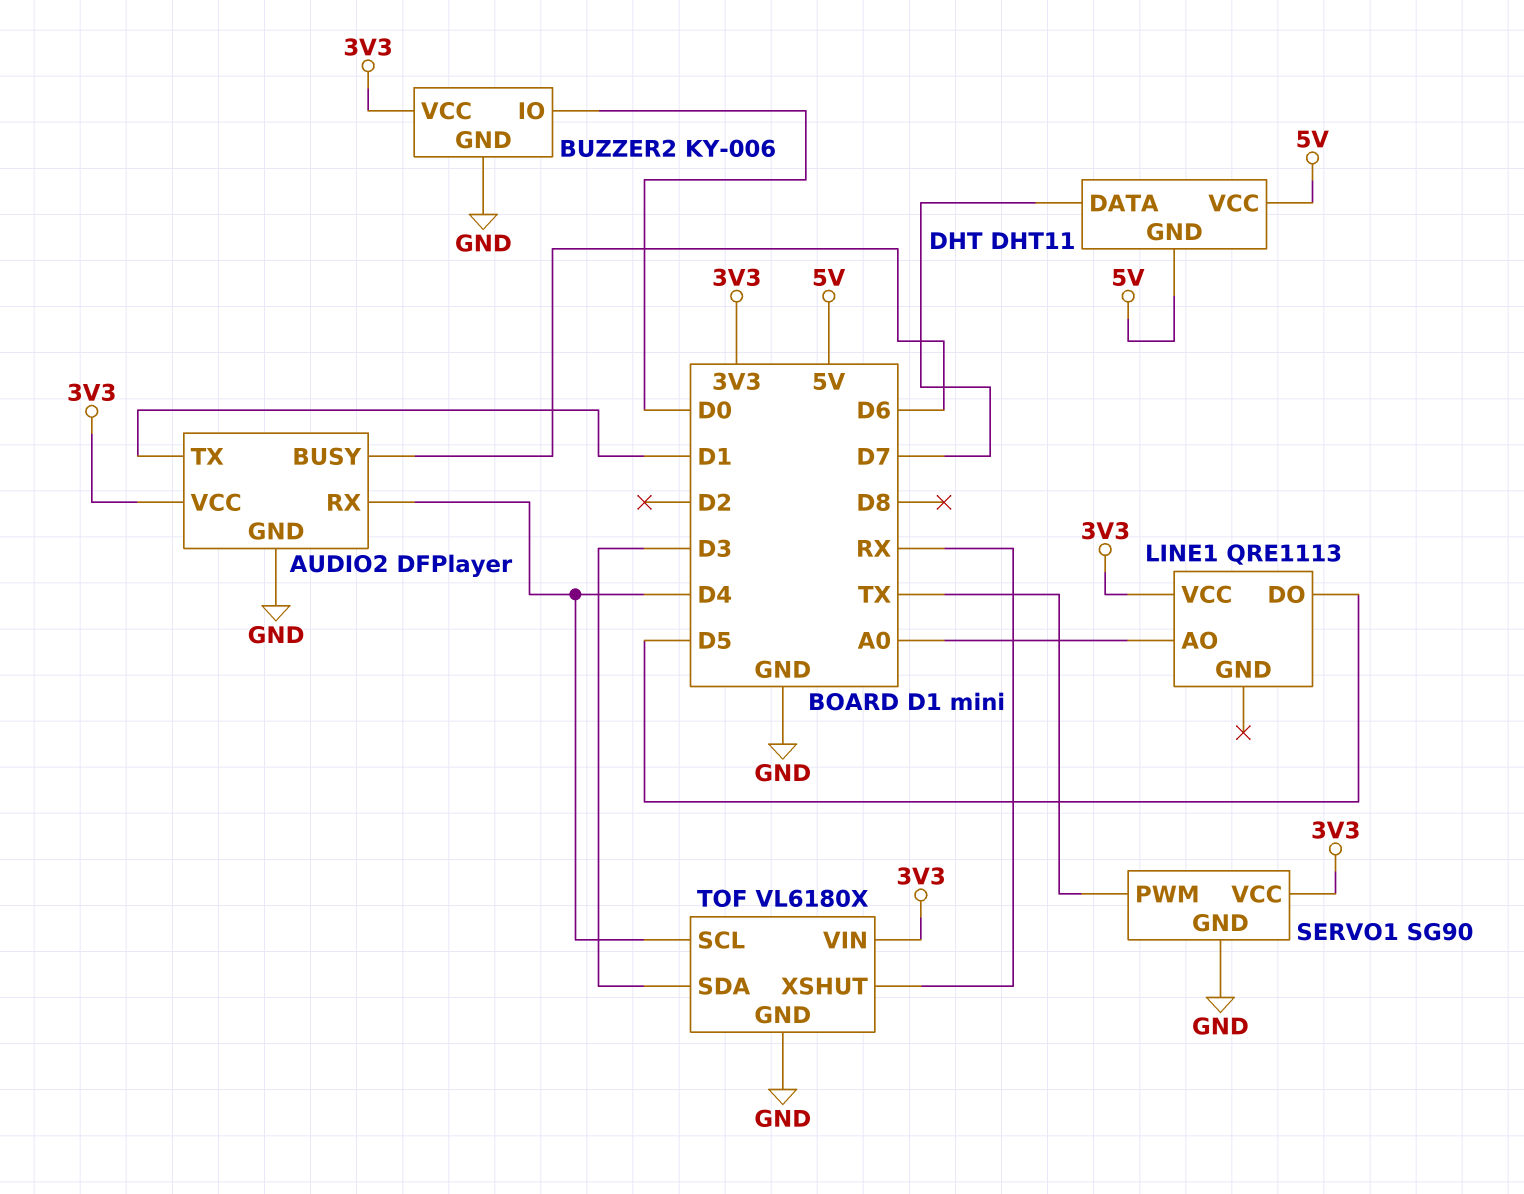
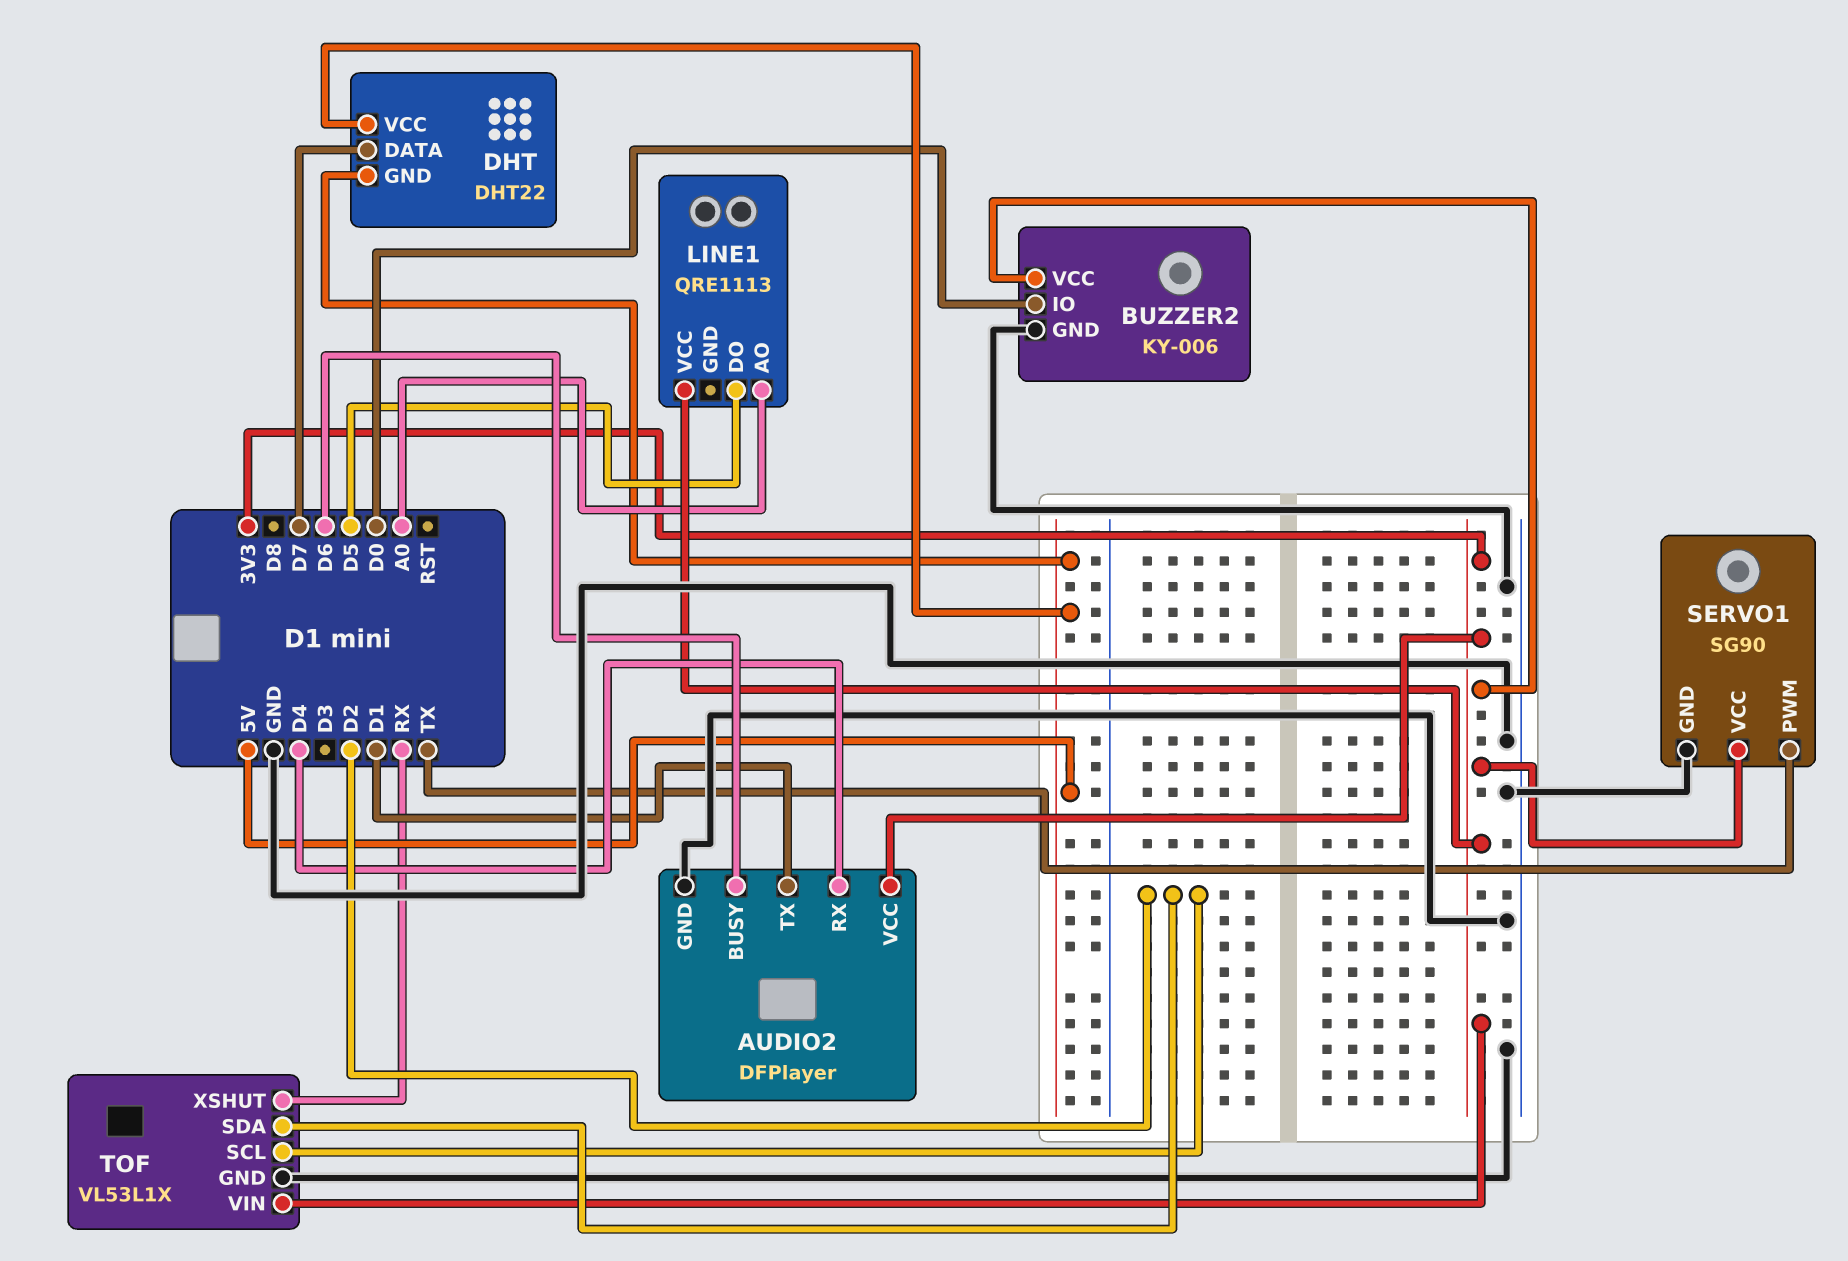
DHT: DHT11 -> DHT22
TOF: VL6180X -> VL53L1X
TOF pin SCL: D4 -> D2
TOF pin SDA: D3 -> D2

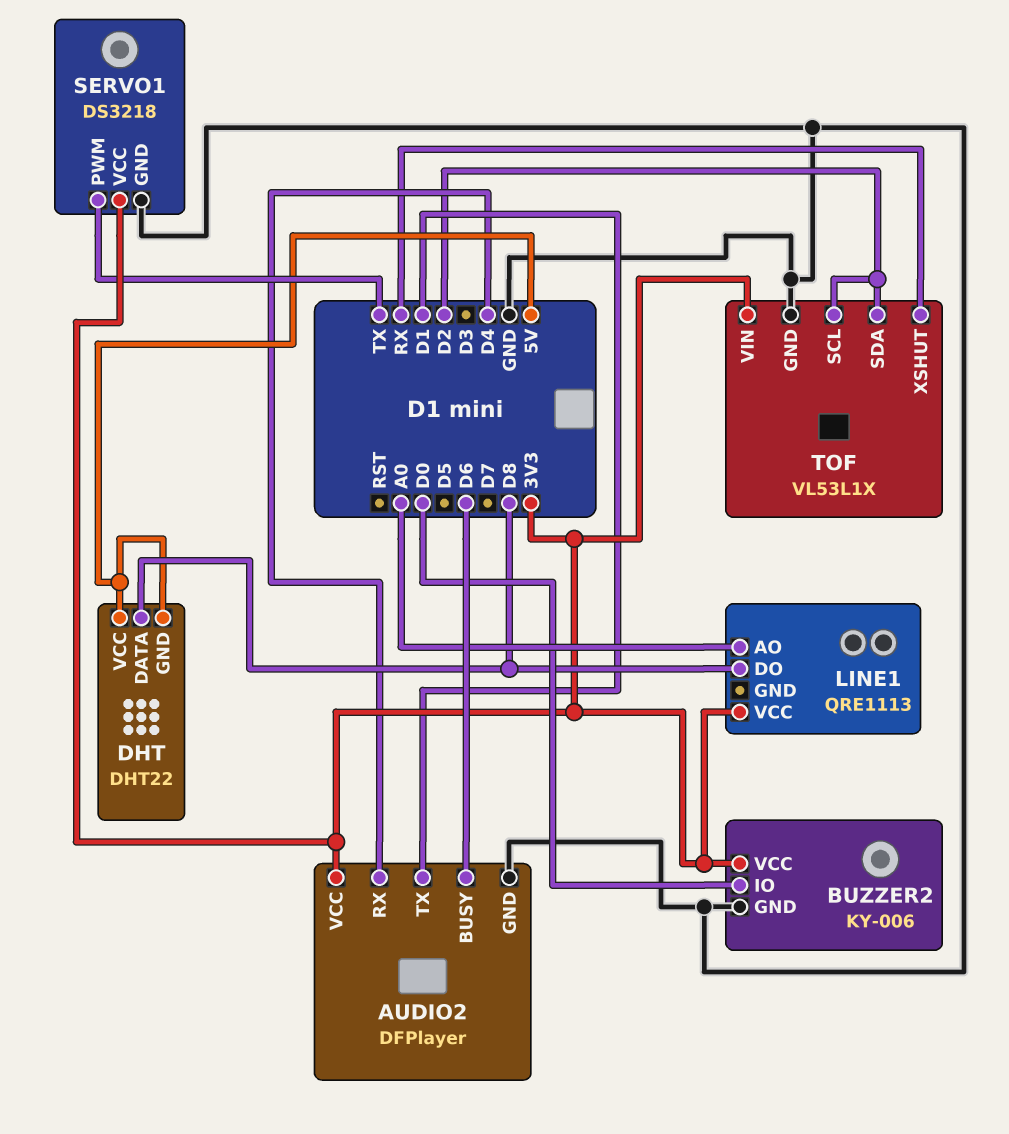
DHT pin DATA: D7 -> D8
LINE1 pin DO: D5 -> D8
SERVO1: SG90 -> DS3218

